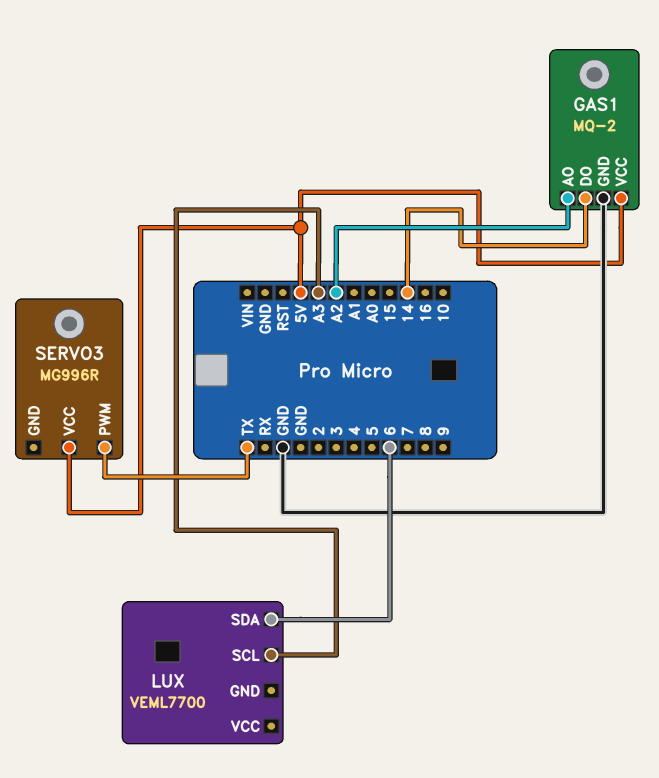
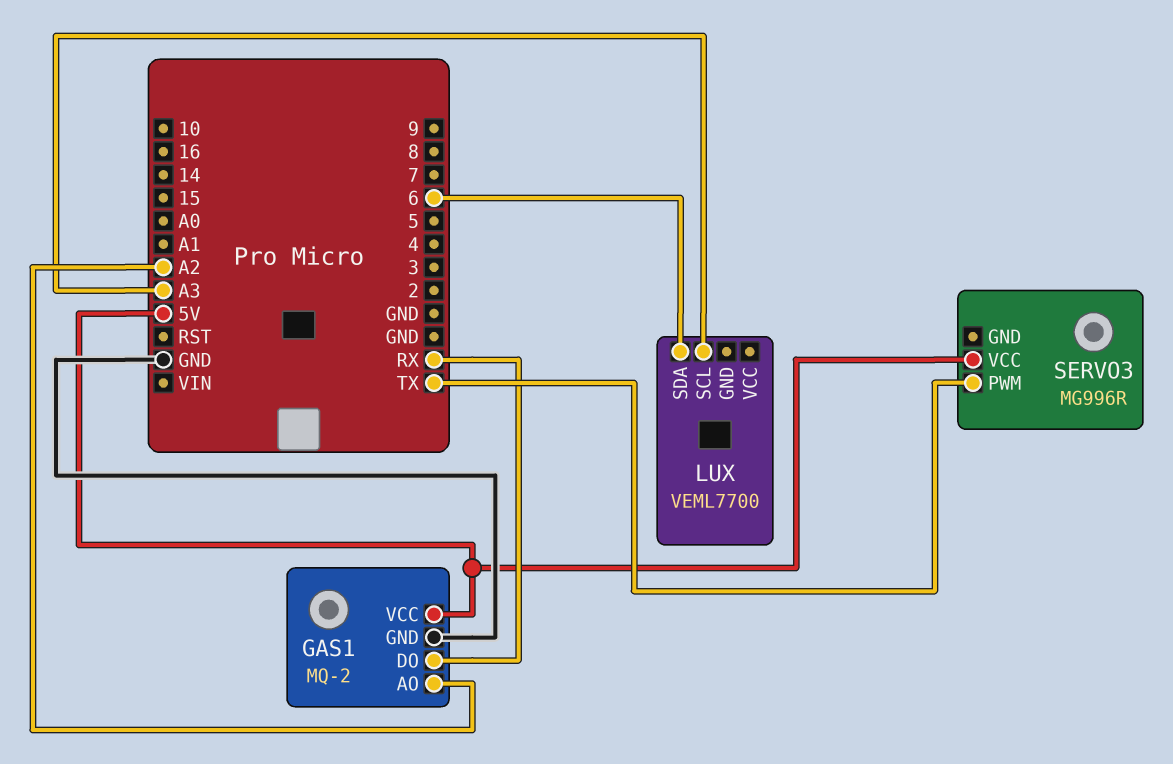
GAS1 pin DO: 14 -> RX

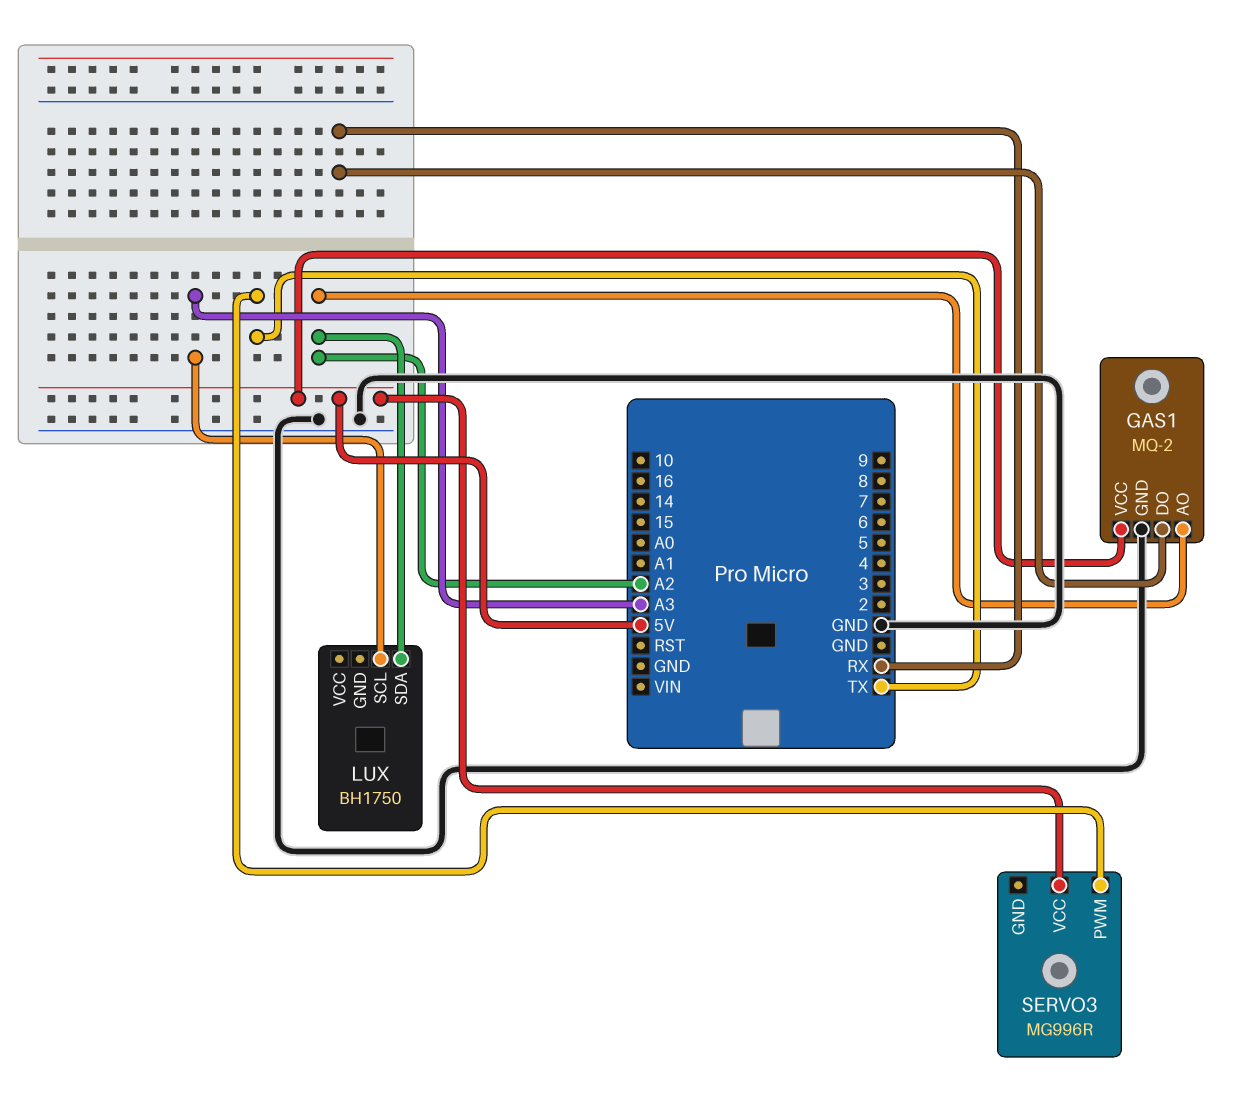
LUX: VEML7700 -> BH1750
LUX pin SDA: 6 -> A2

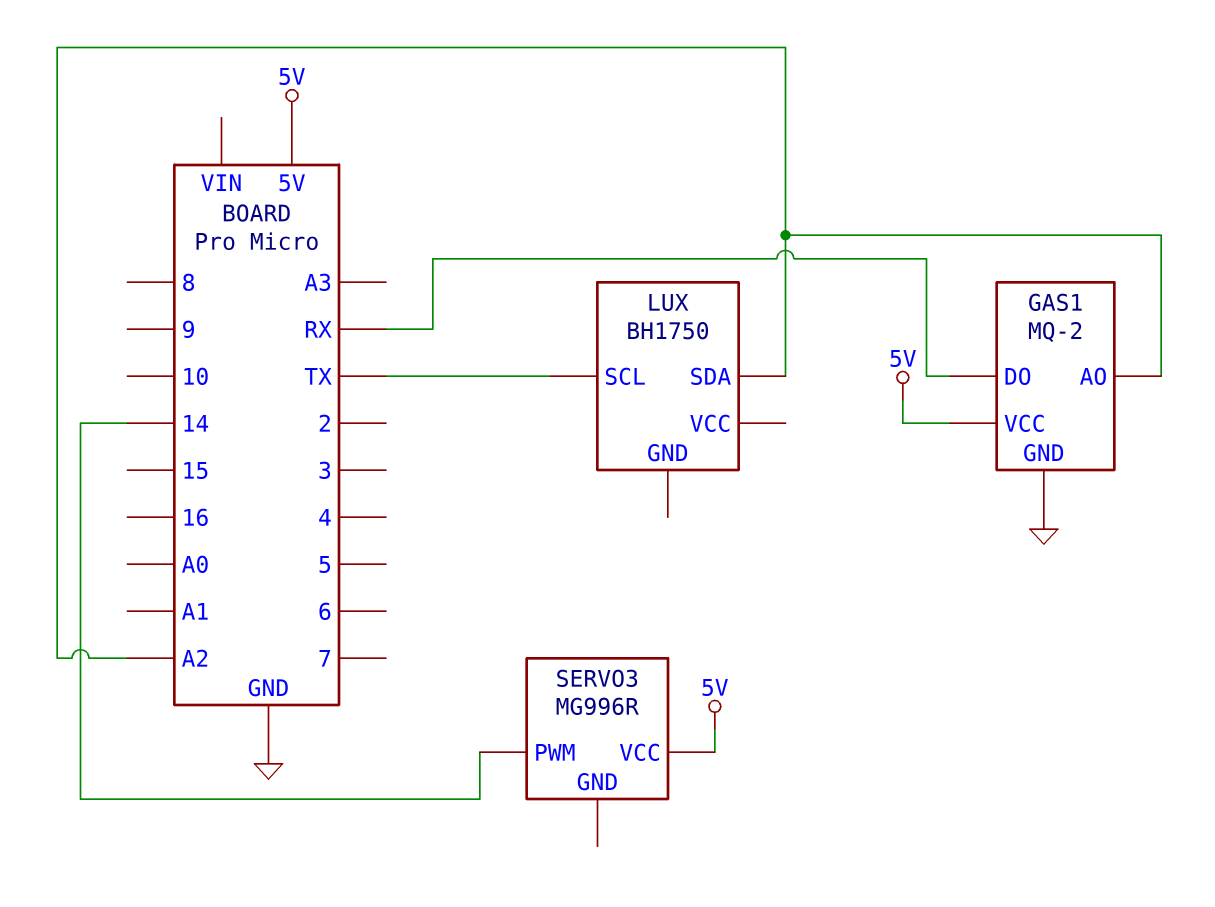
LUX pin SCL: A3 -> TX
SERVO3 pin PWM: TX -> 14

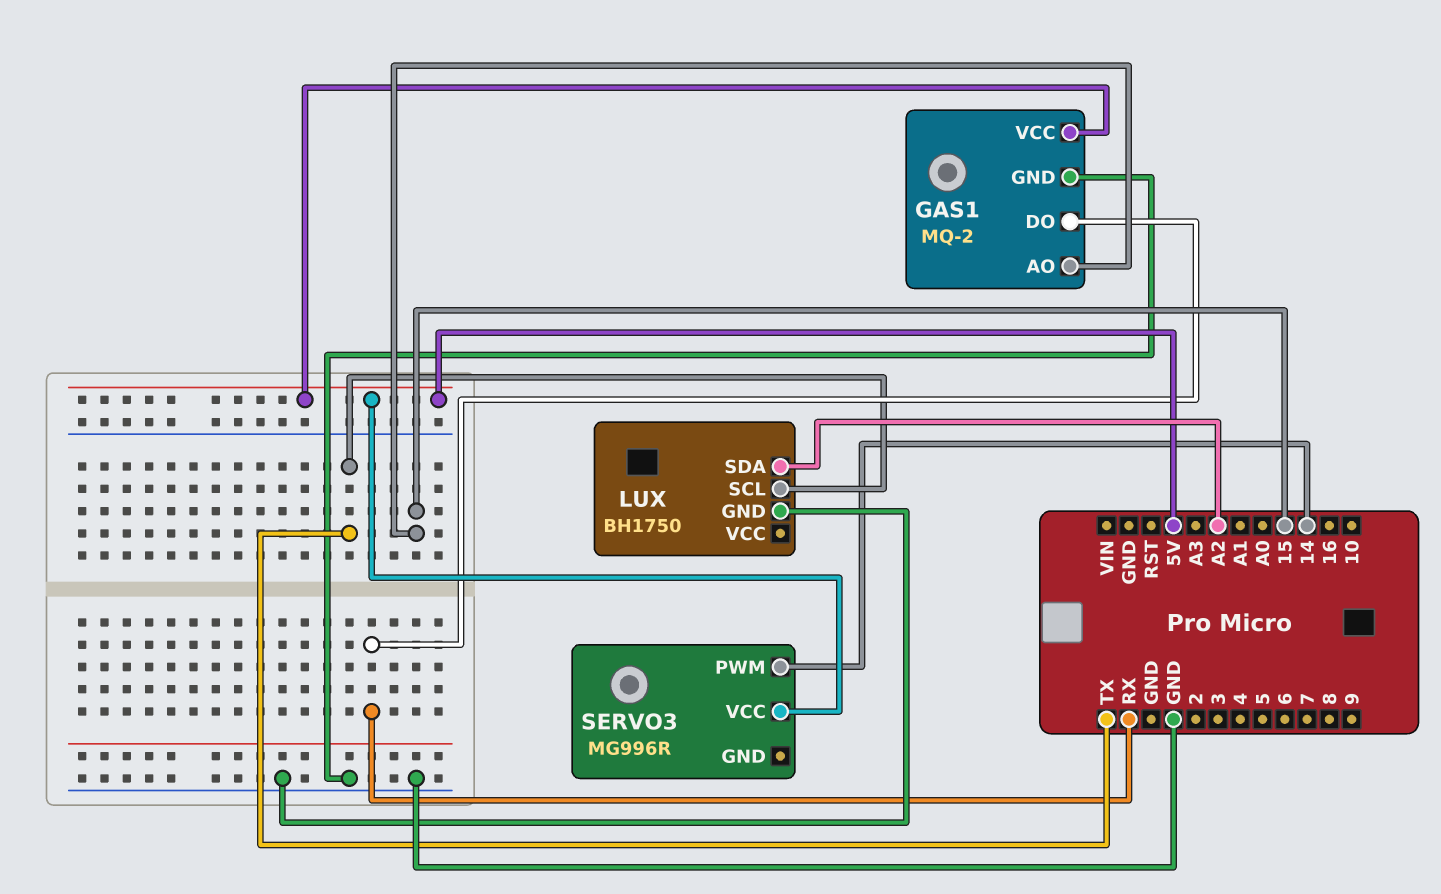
GAS1 pin AO: A2 -> 15
LUX pin GND: none -> GND

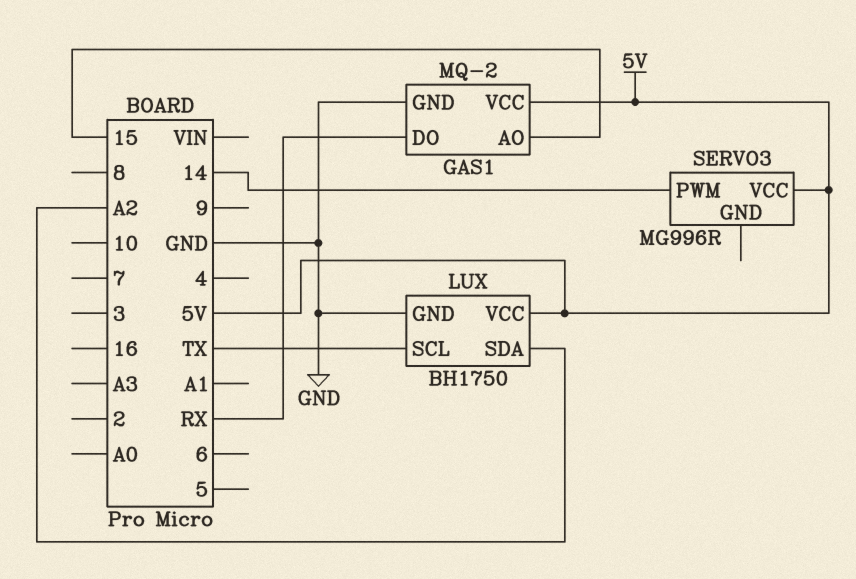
LUX pin VCC: none -> 5V

